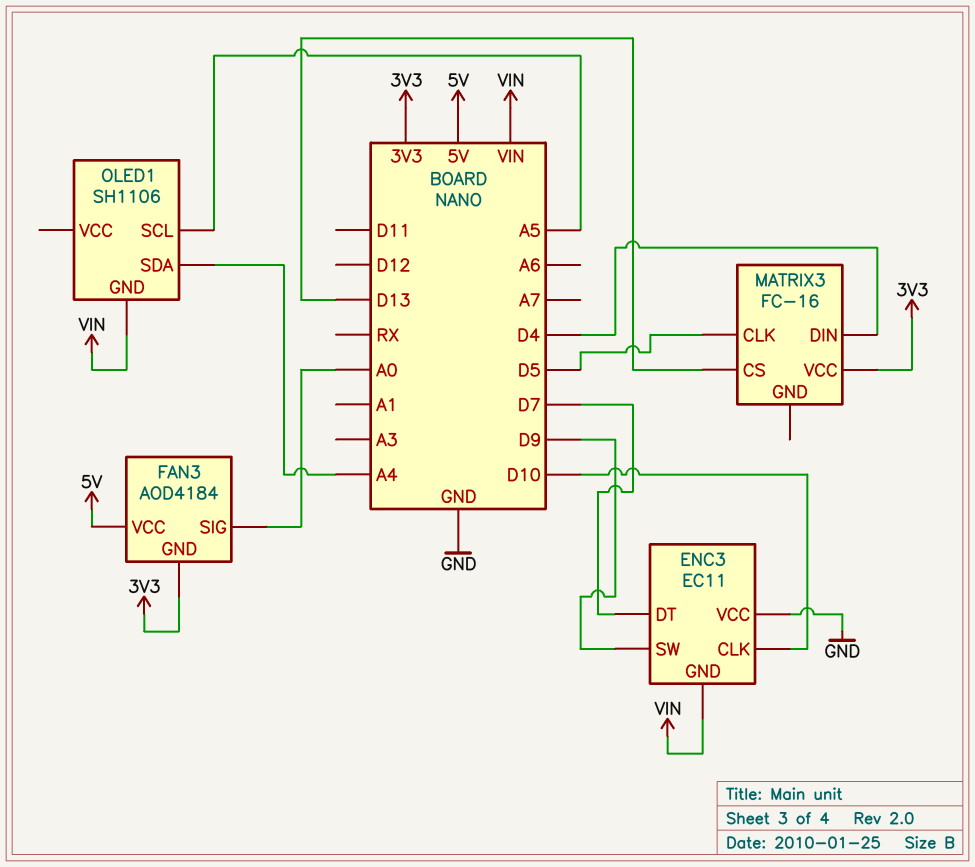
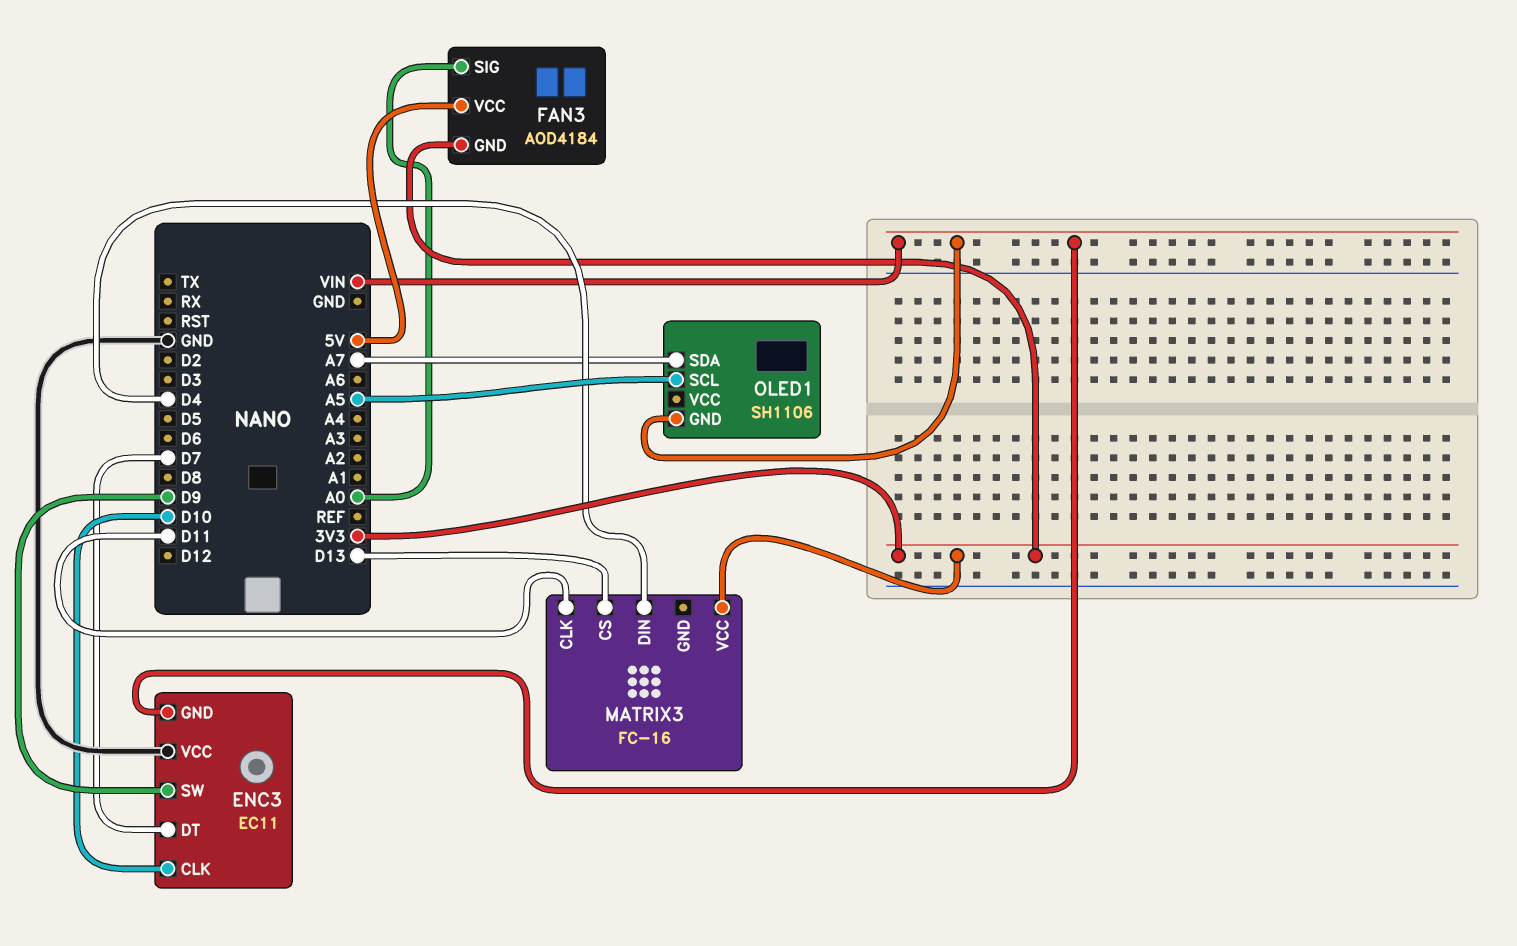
MATRIX3 pin CLK: D5 -> D11
OLED1 pin SDA: A4 -> A7

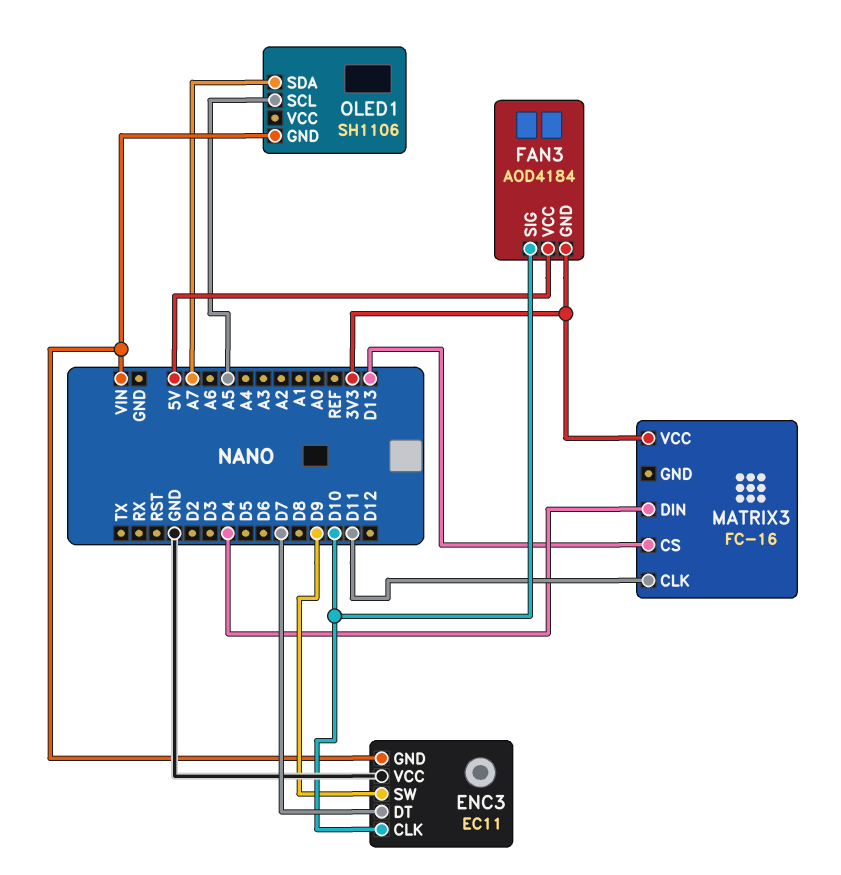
FAN3 pin SIG: A0 -> D10

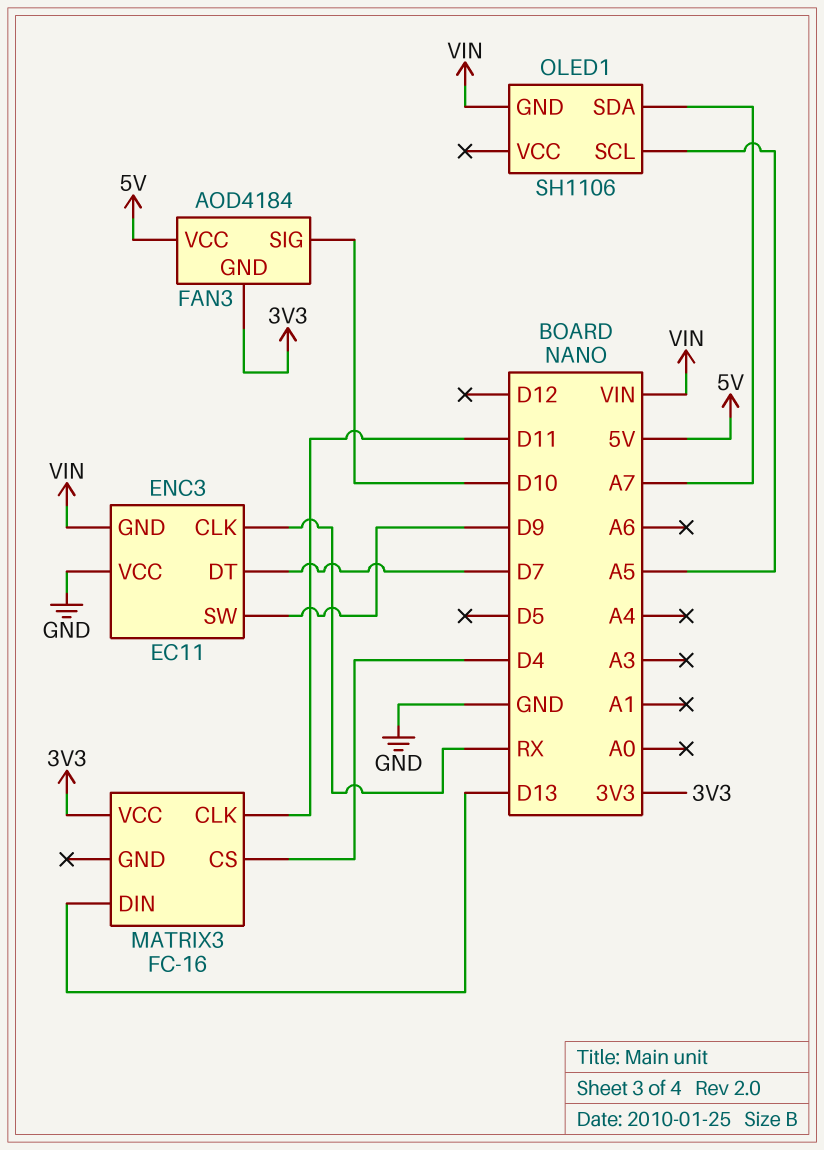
ENC3 pin CLK: D10 -> RX
MATRIX3 pin CS: D13 -> D4
MATRIX3 pin DIN: D4 -> D13

